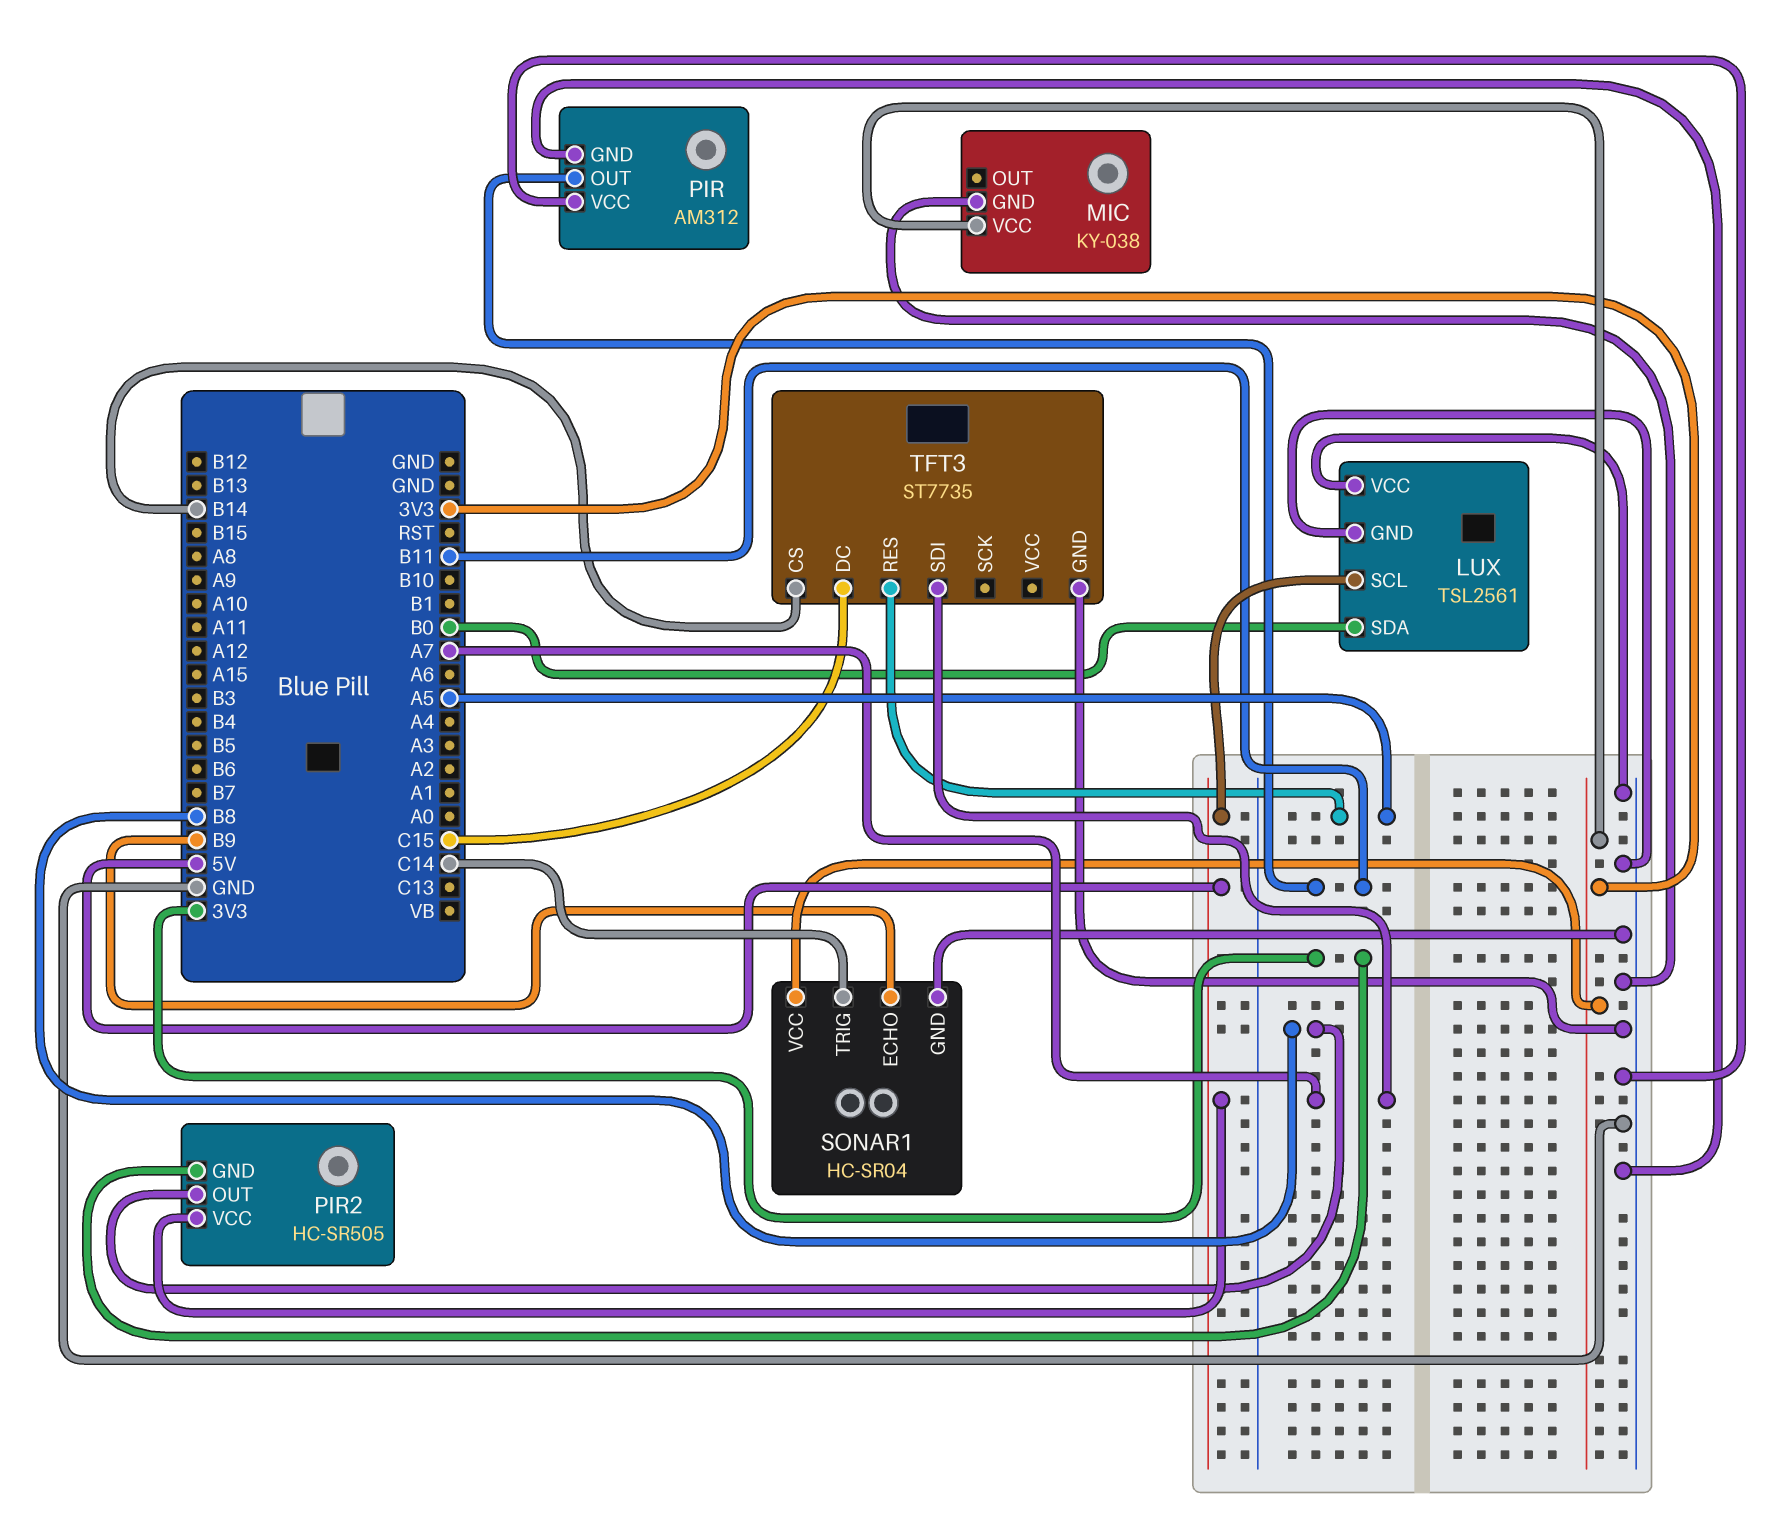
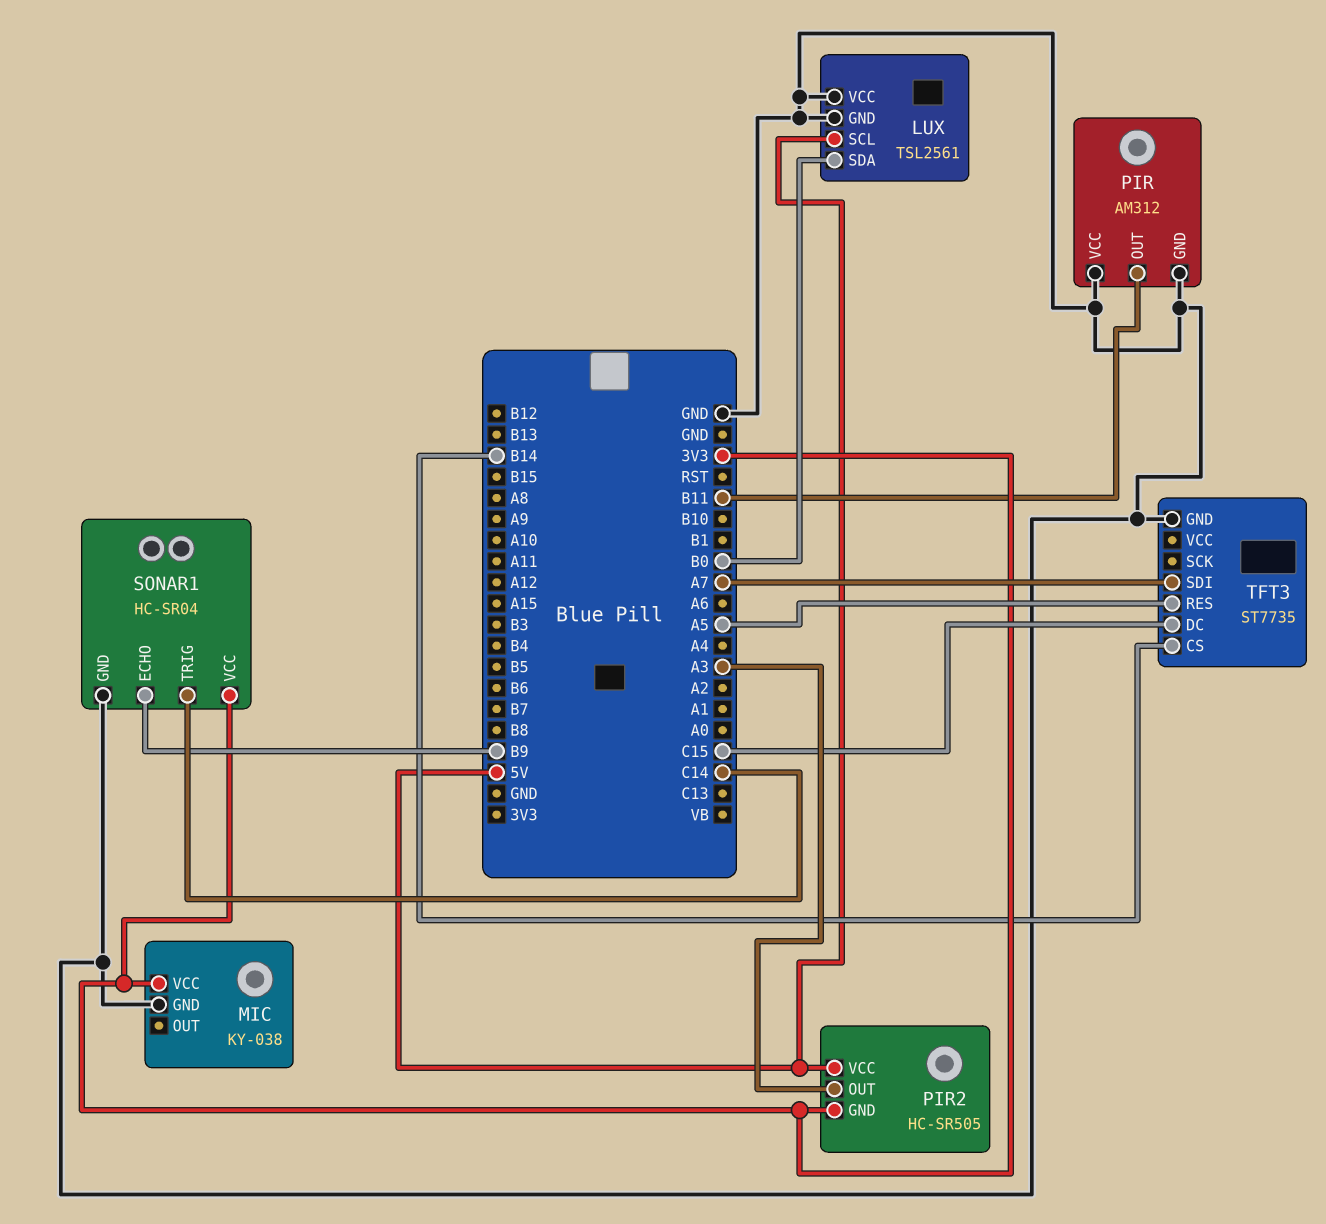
PIR2 pin OUT: B8 -> A3

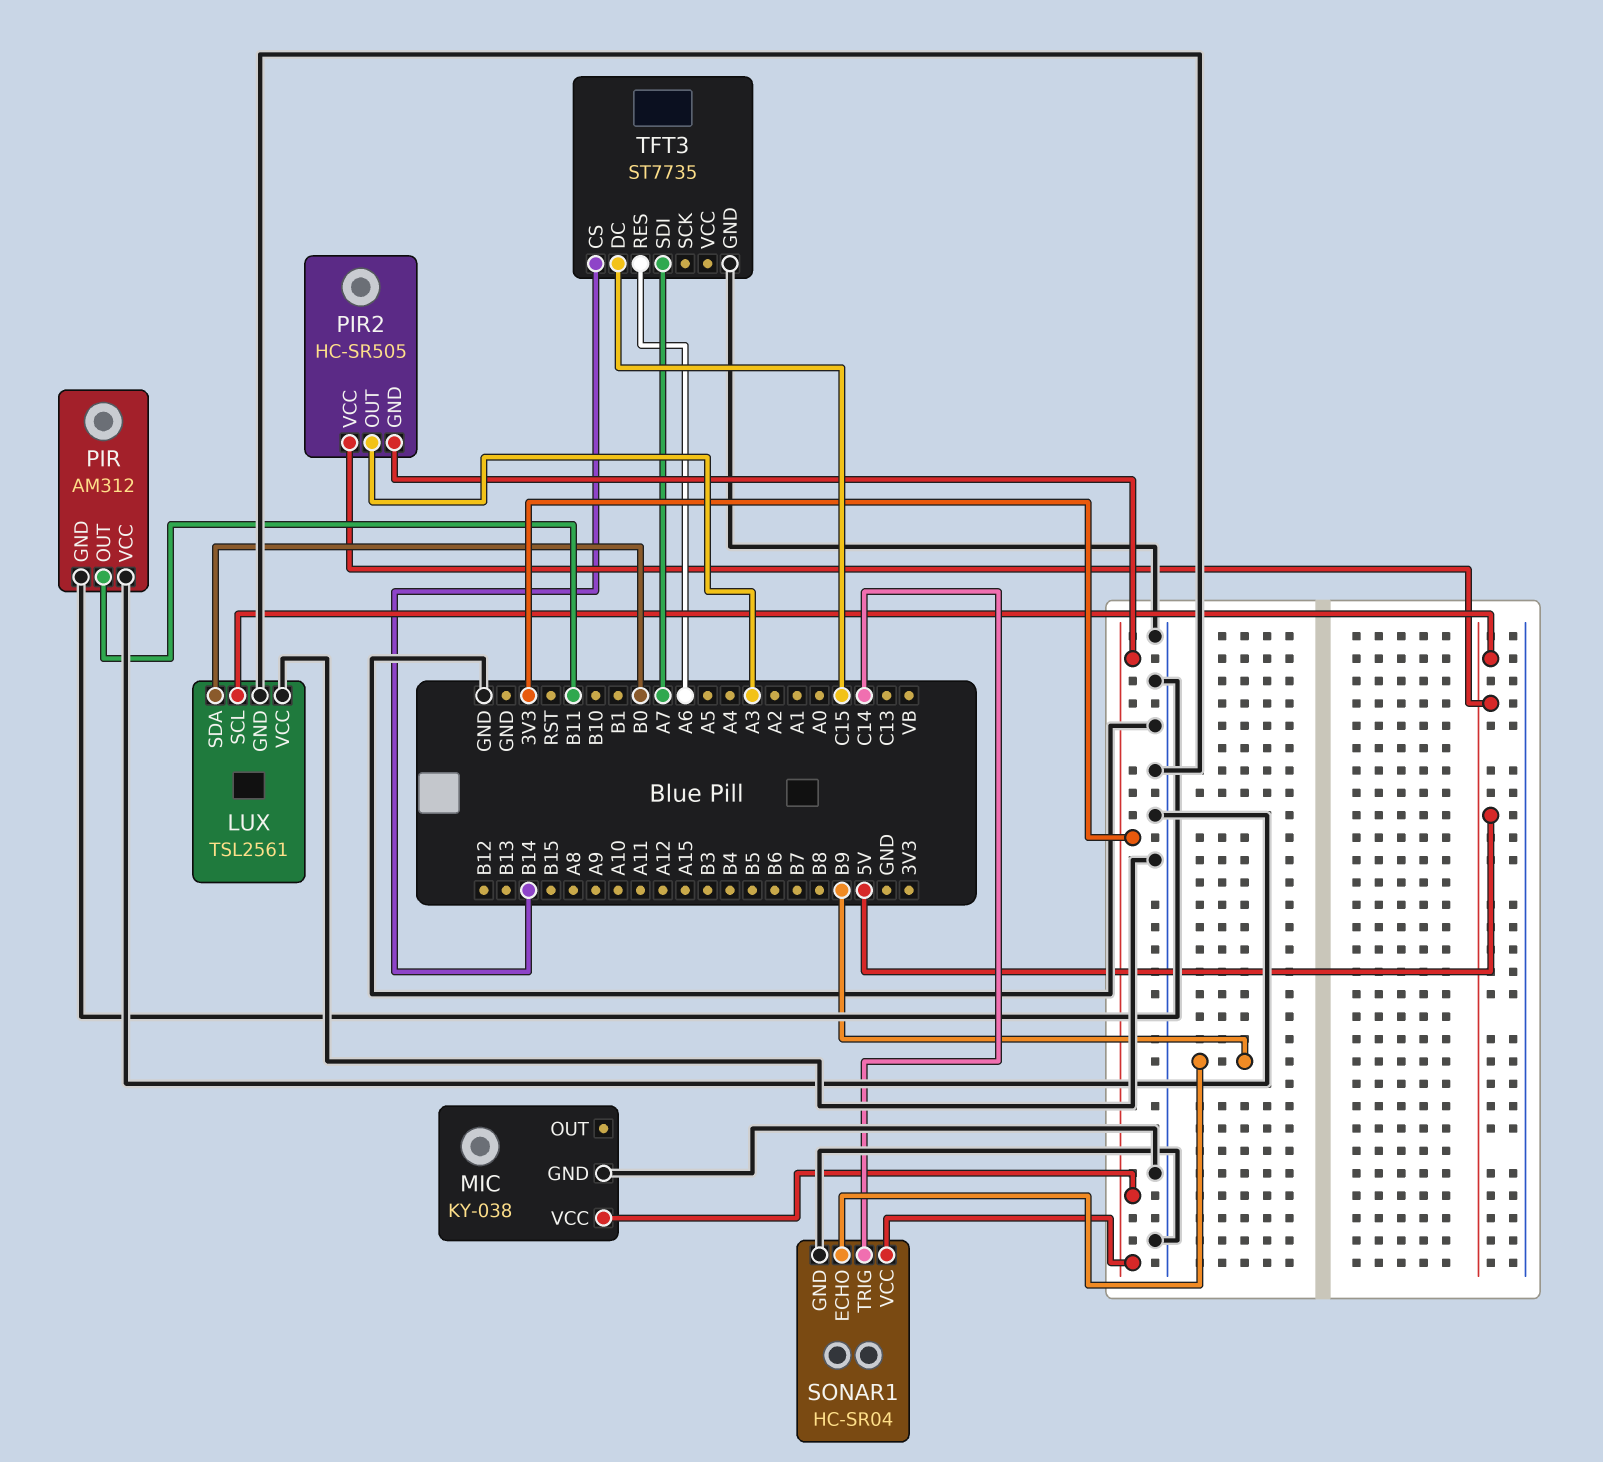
TFT3 pin RES: A5 -> A6

